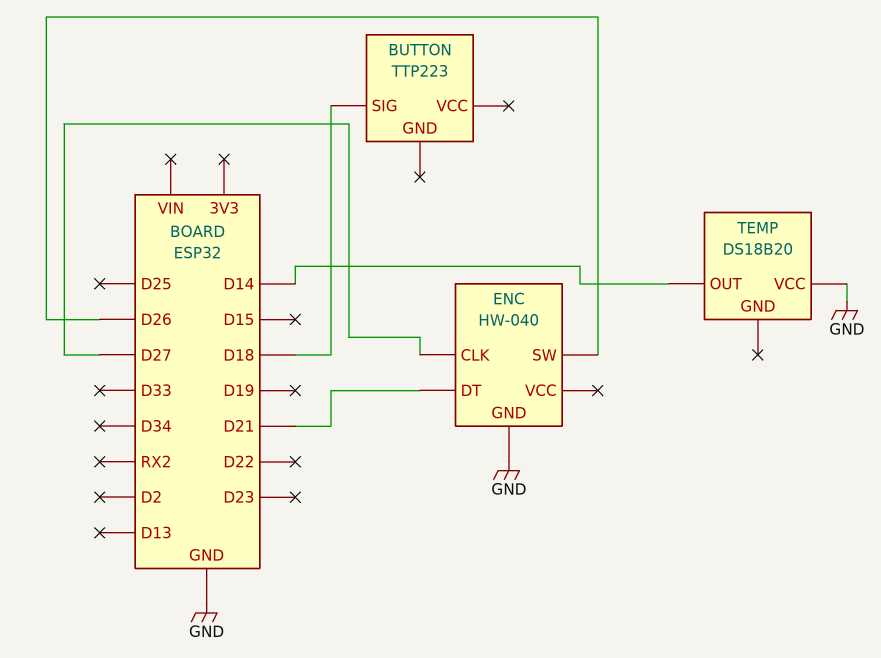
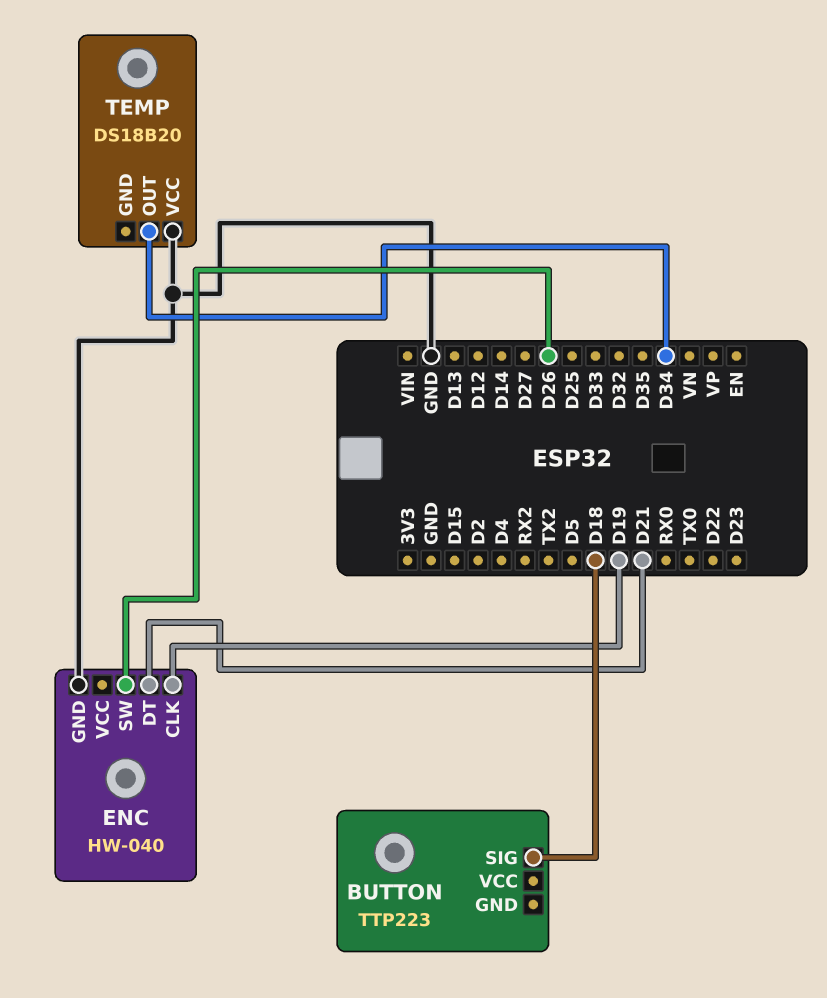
ENC pin CLK: D27 -> D19
TEMP pin OUT: D14 -> D34

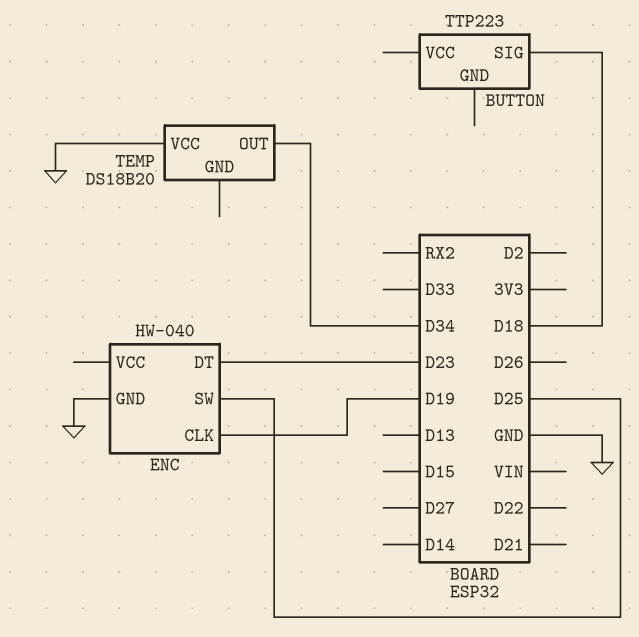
ENC pin DT: D21 -> D23
ENC pin SW: D26 -> D25

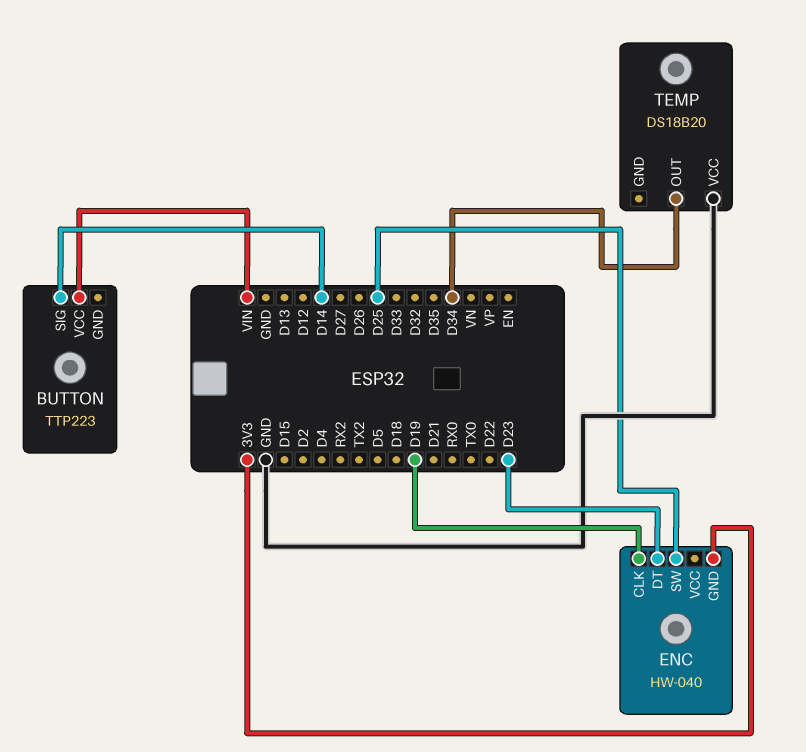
BUTTON pin SIG: D18 -> D14
BUTTON pin VCC: none -> VIN
ENC pin GND: GND -> 3V3

